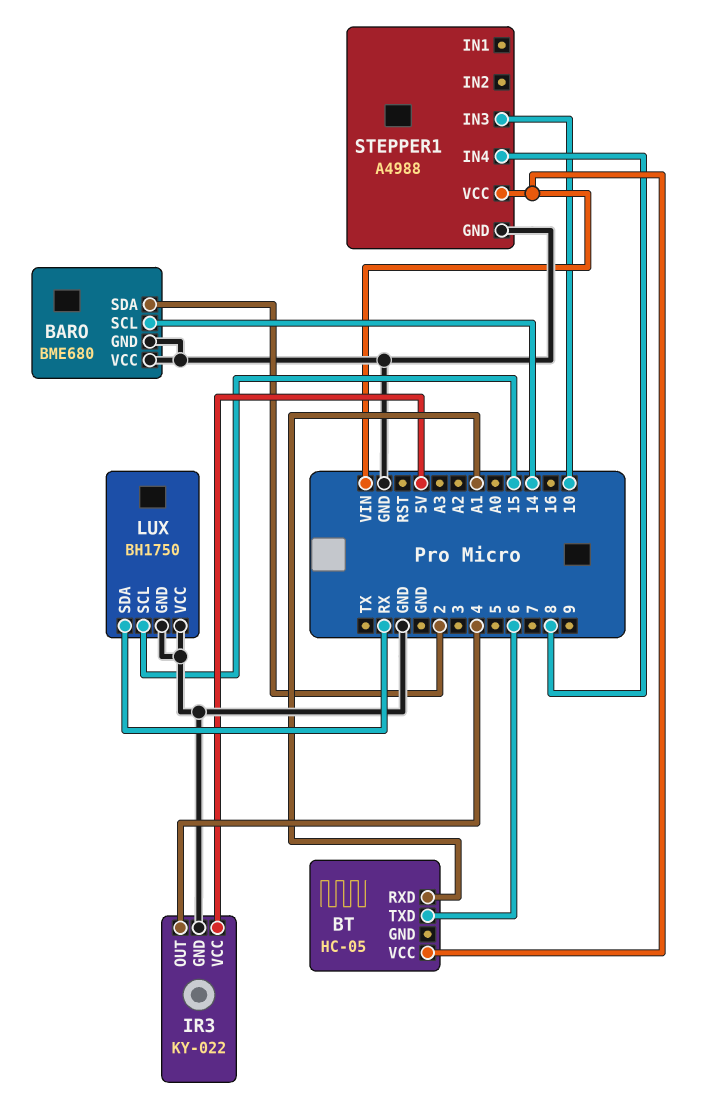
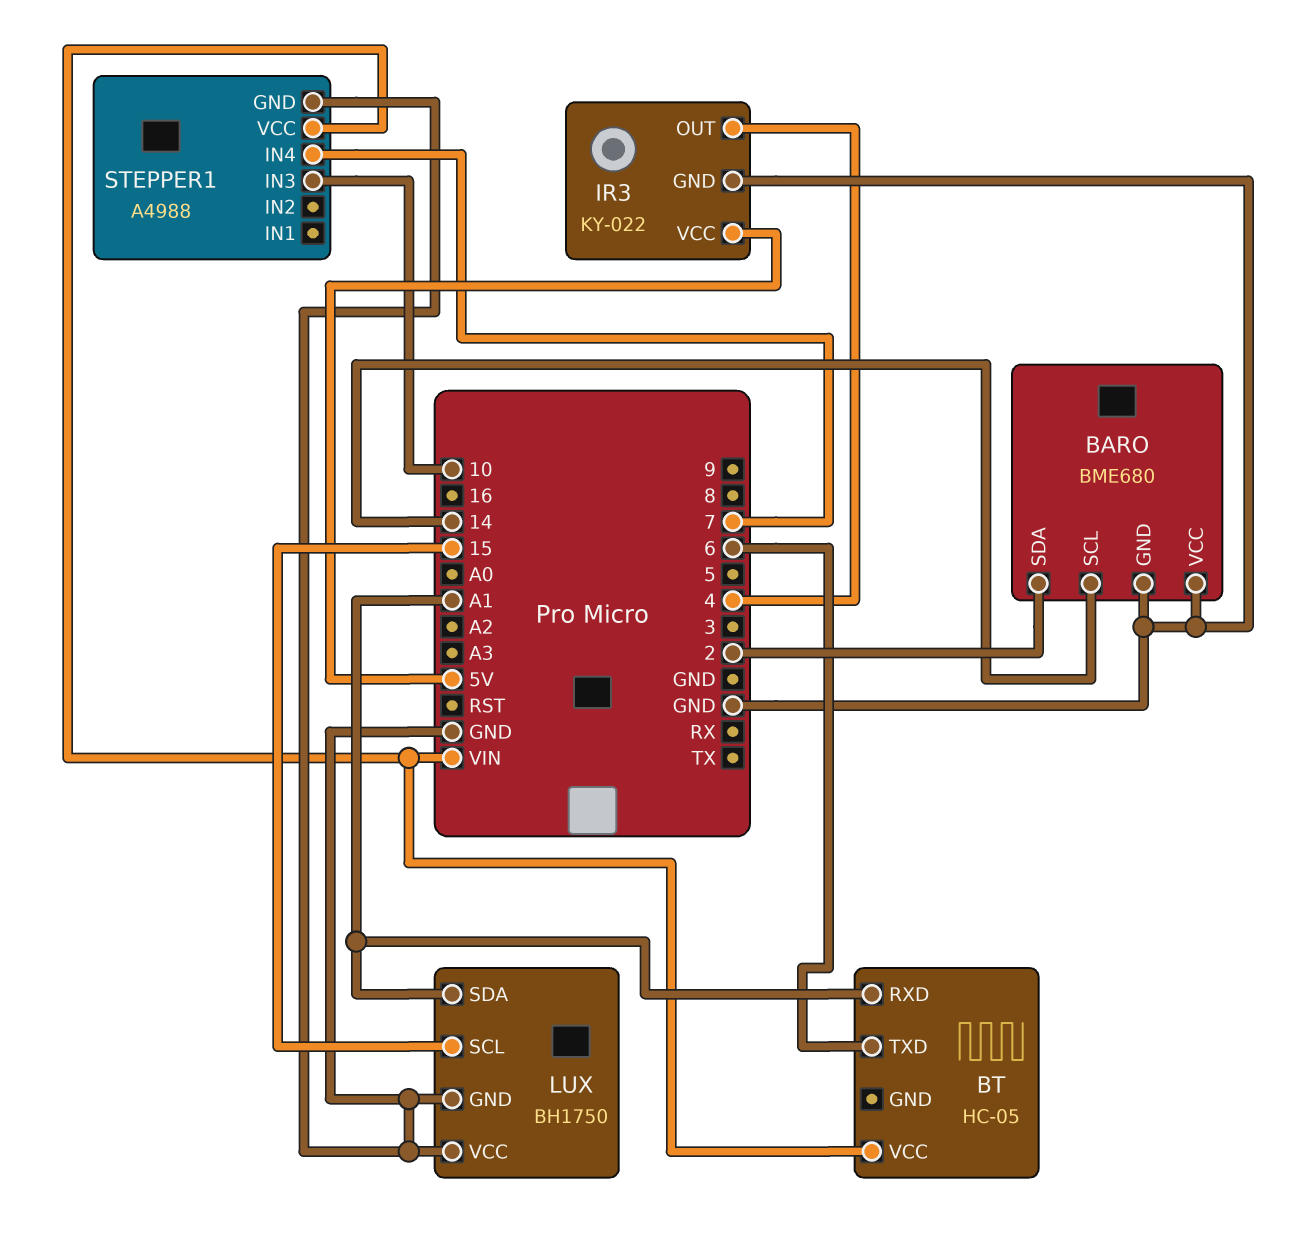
LUX pin SDA: RX -> A1
STEPPER1 pin IN4: 8 -> 7

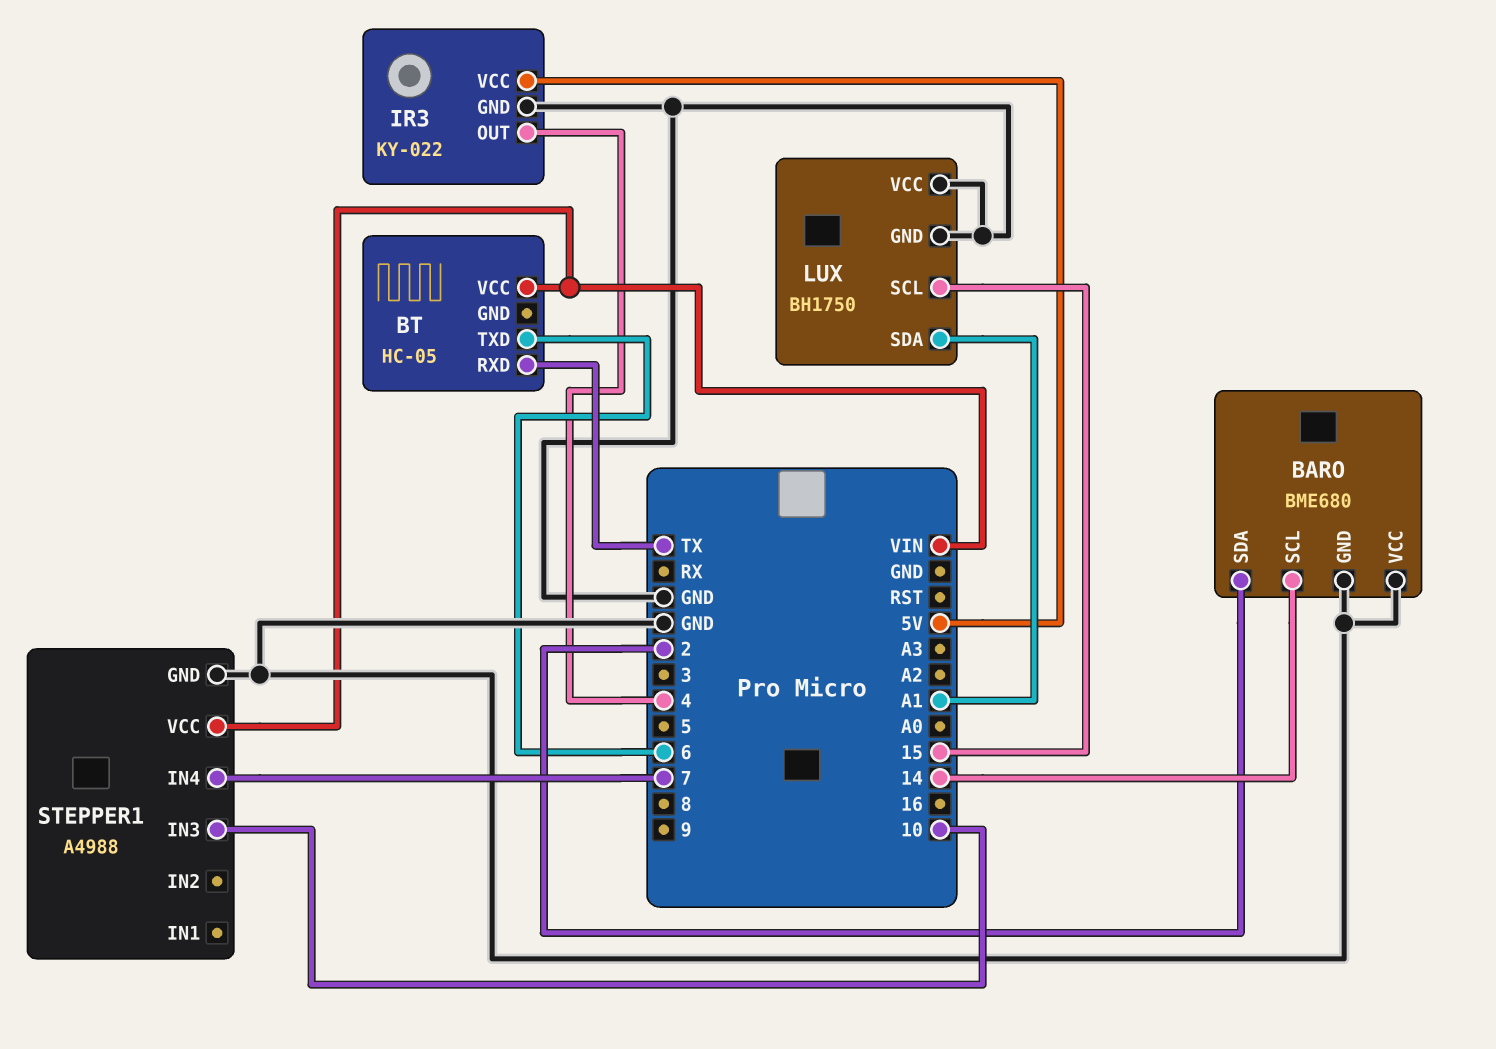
BT pin RXD: A1 -> TX

